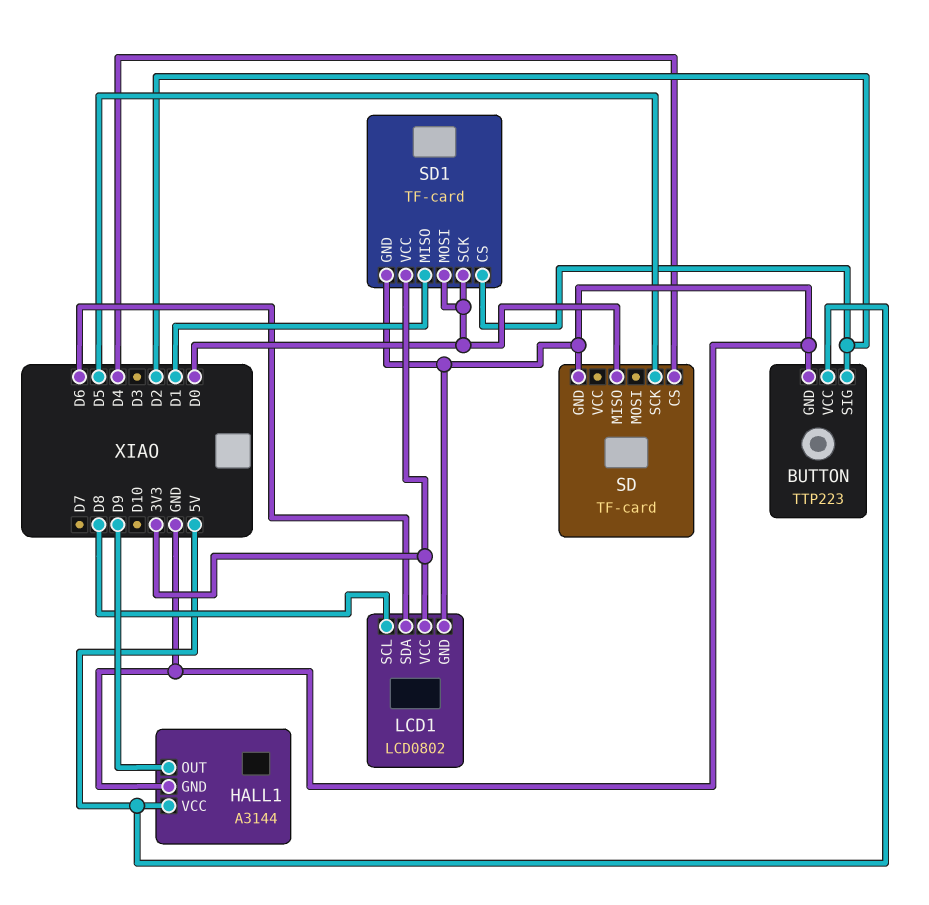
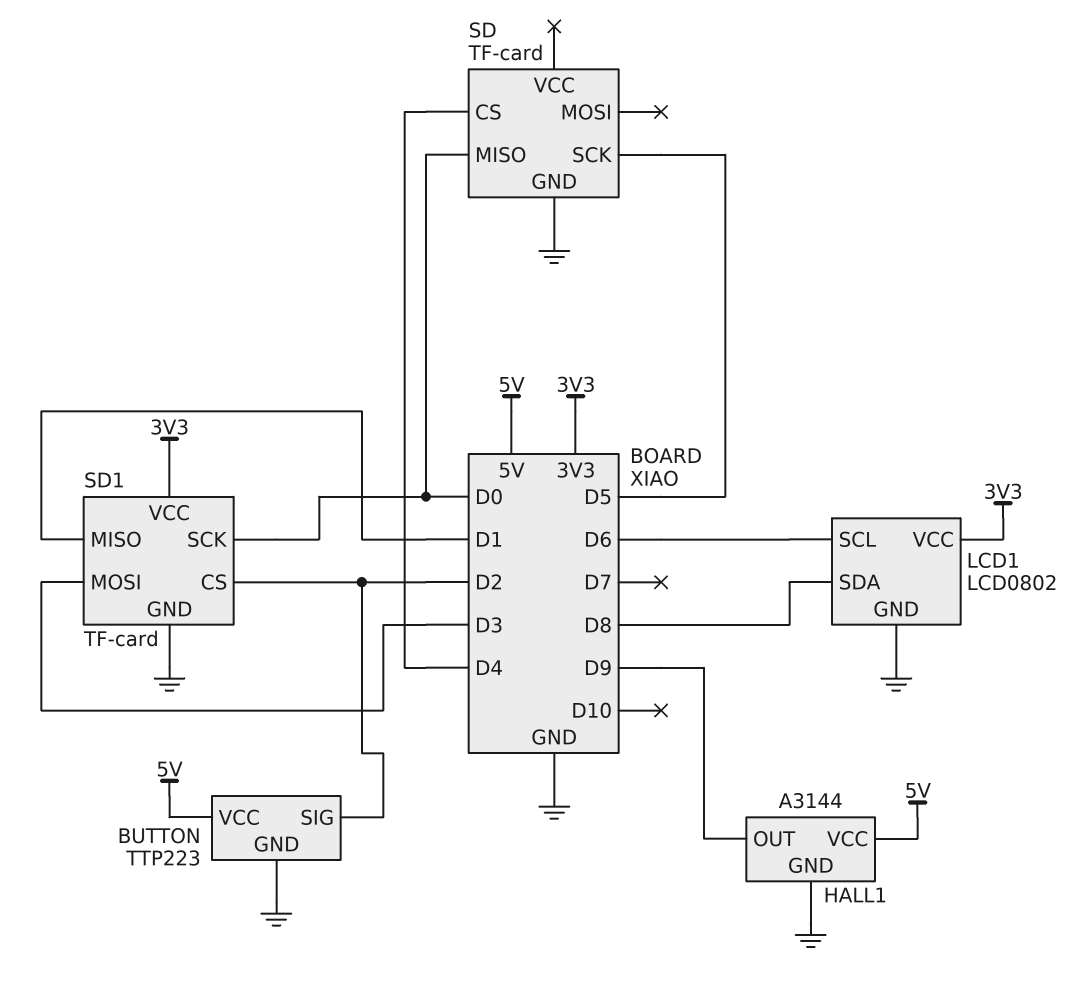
LCD1 pin SCL: D8 -> D6
LCD1 pin SDA: D6 -> D8
SD1 pin MOSI: D0 -> D3

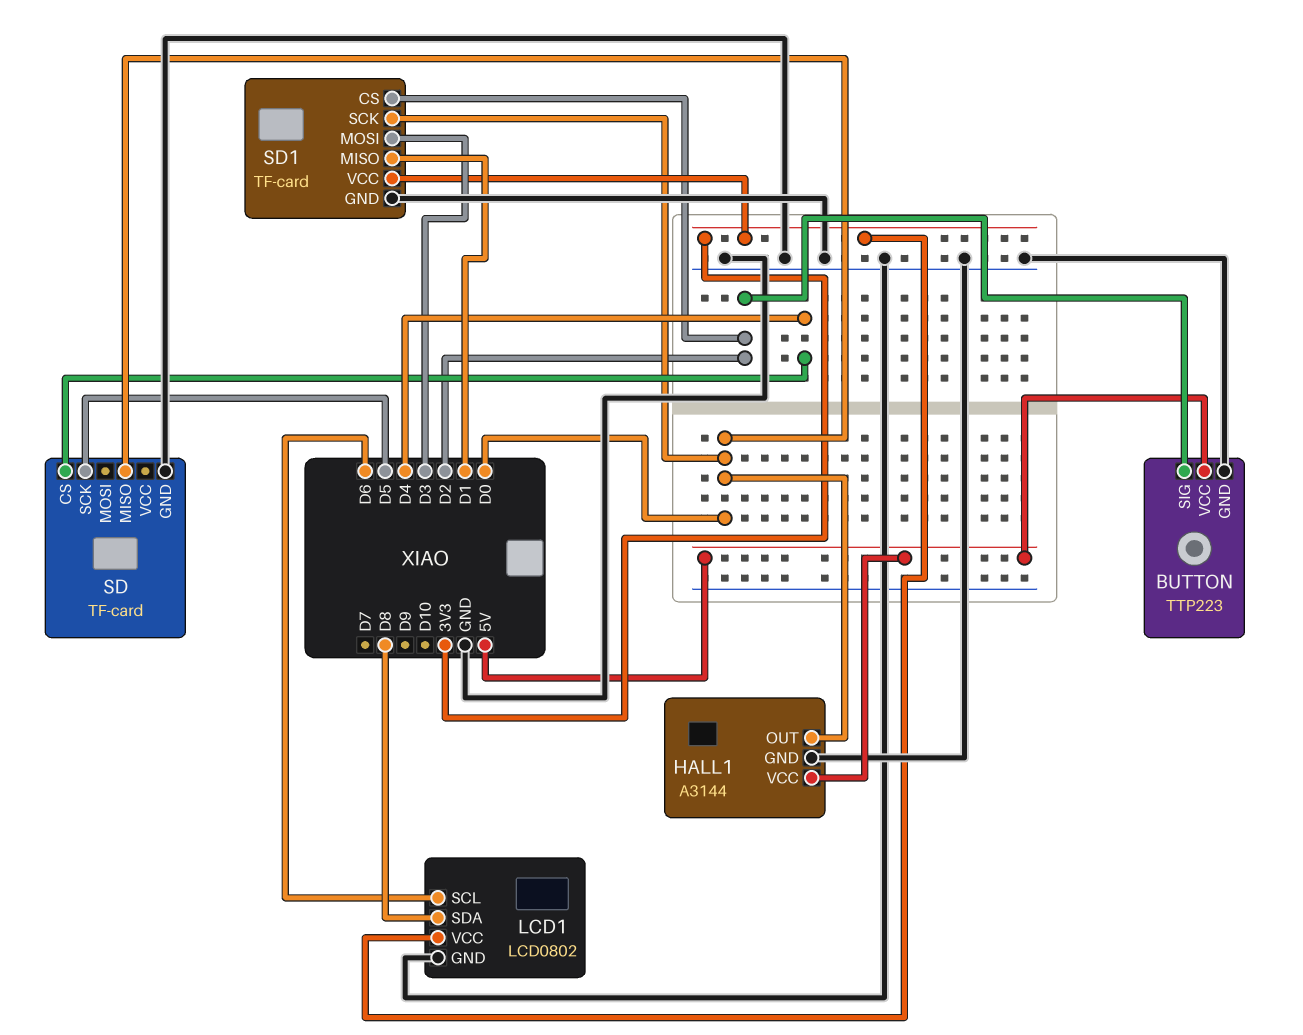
HALL1 pin OUT: D9 -> D0

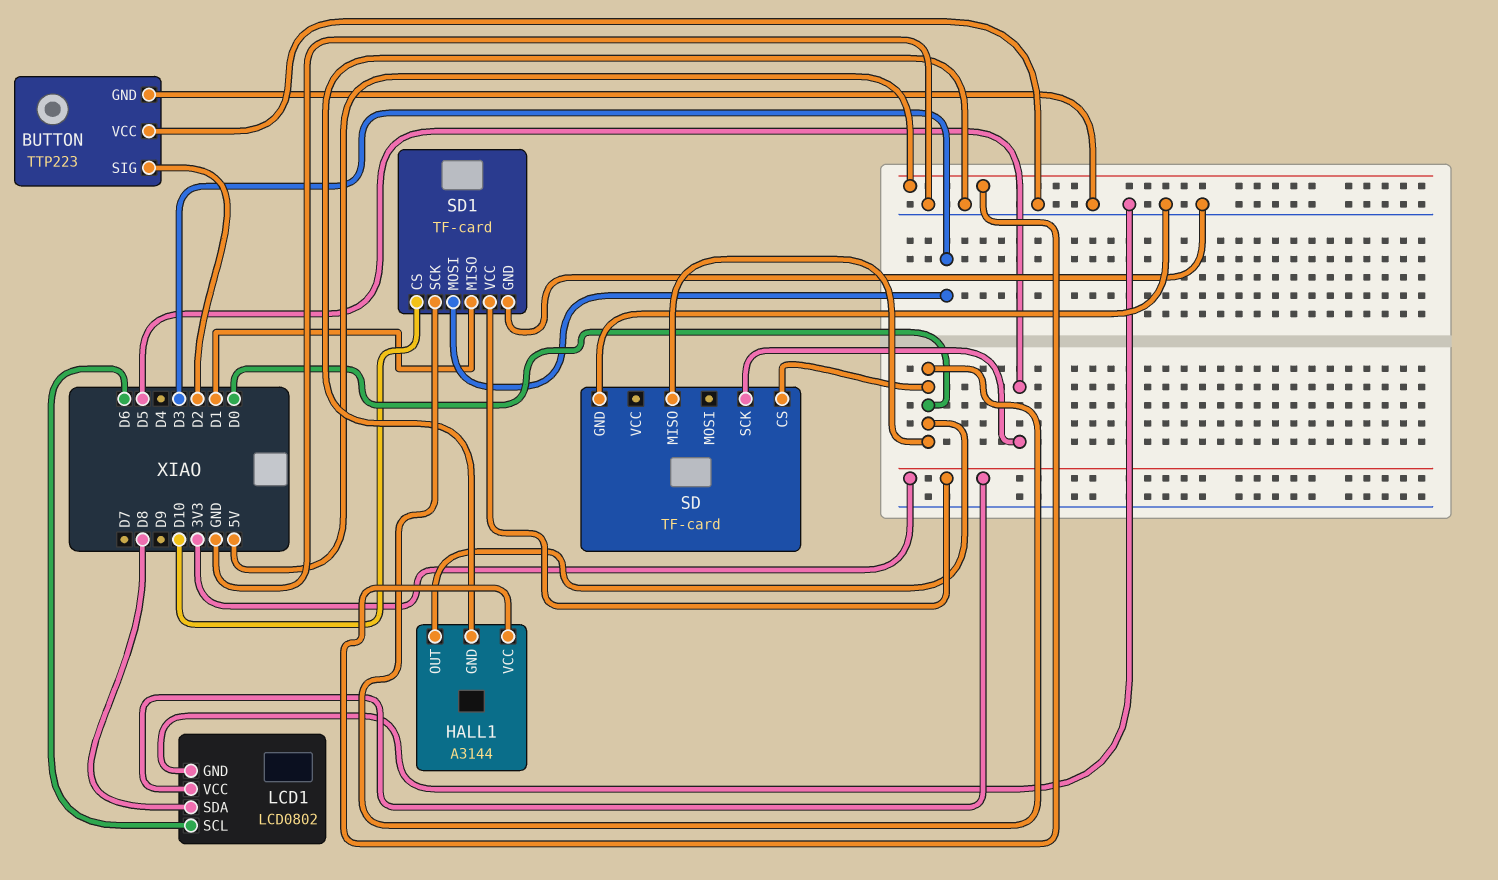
BUTTON pin VCC: 5V -> GND
SD pin CS: D4 -> D0
SD1 pin CS: D2 -> D10

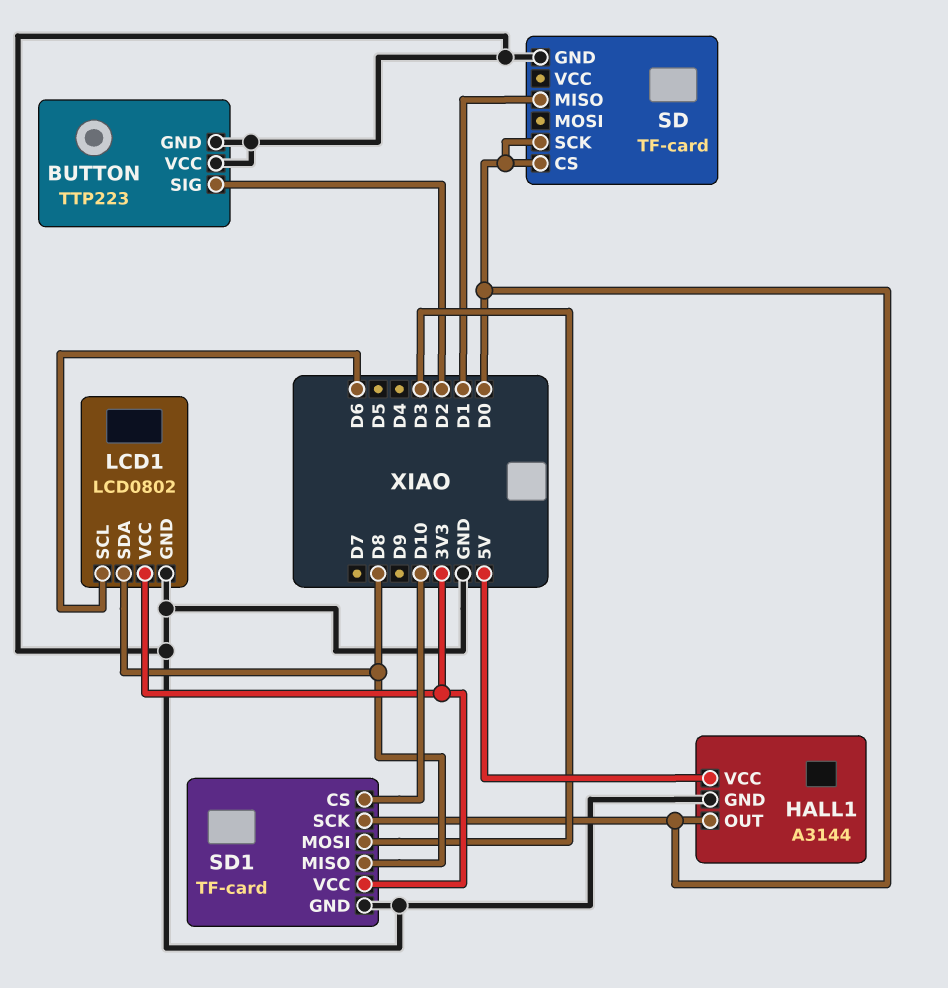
SD pin MISO: D0 -> D1
SD pin SCK: D5 -> D0
SD1 pin MISO: D1 -> D8

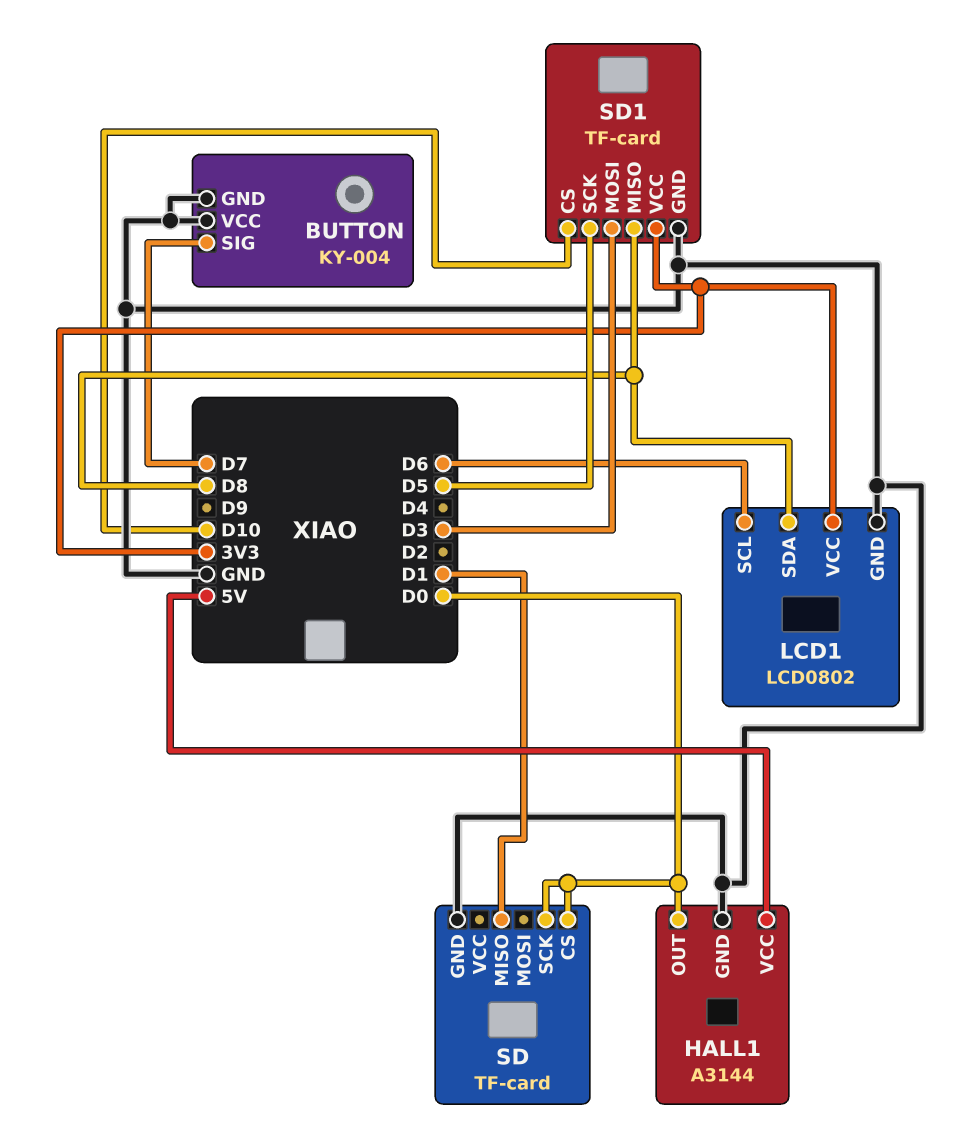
BUTTON: TTP223 -> KY-004
BUTTON pin SIG: D2 -> D7
SD1 pin SCK: D0 -> D5

